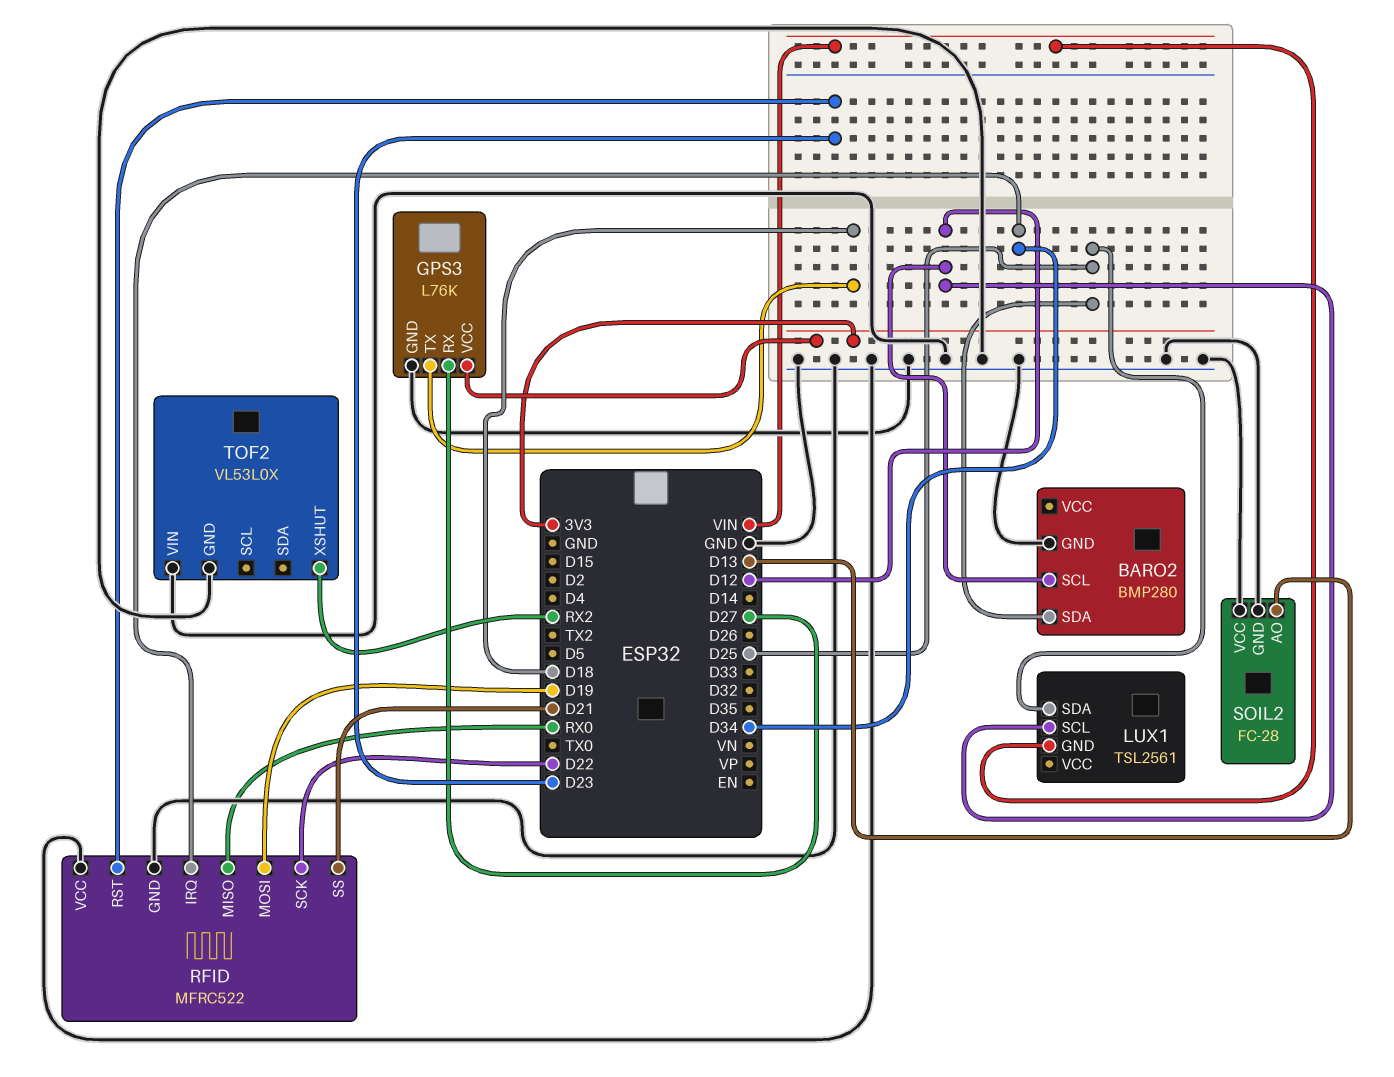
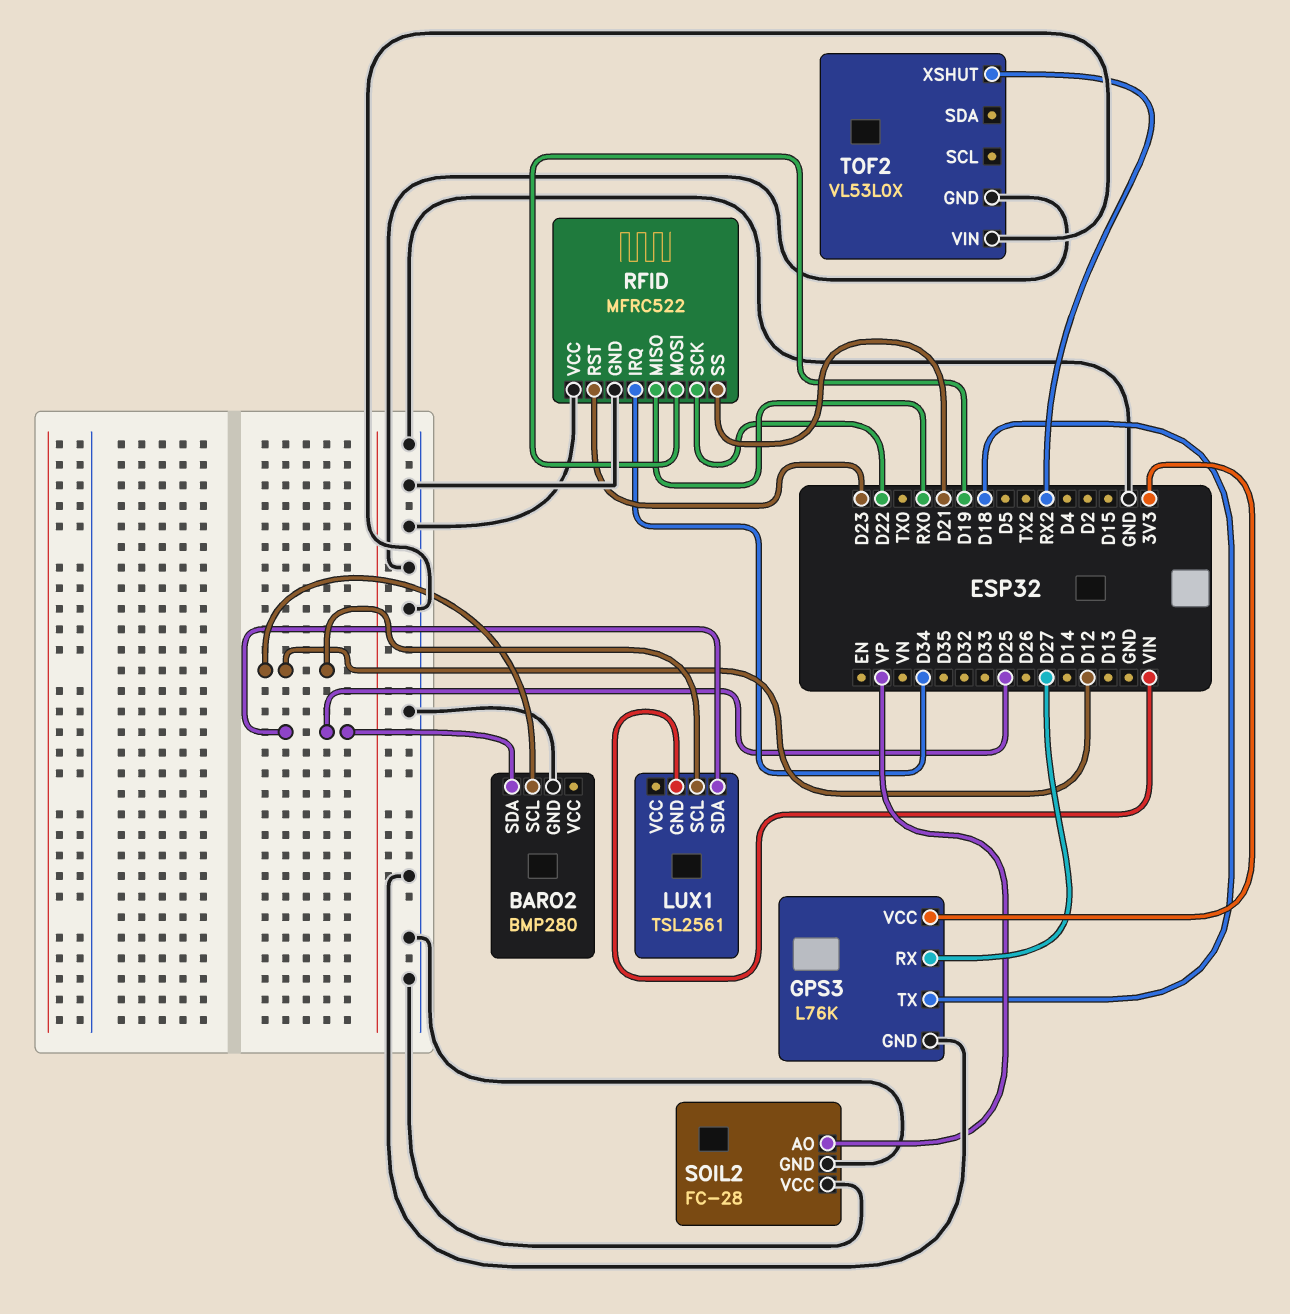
SOIL2 pin AO: D13 -> VP

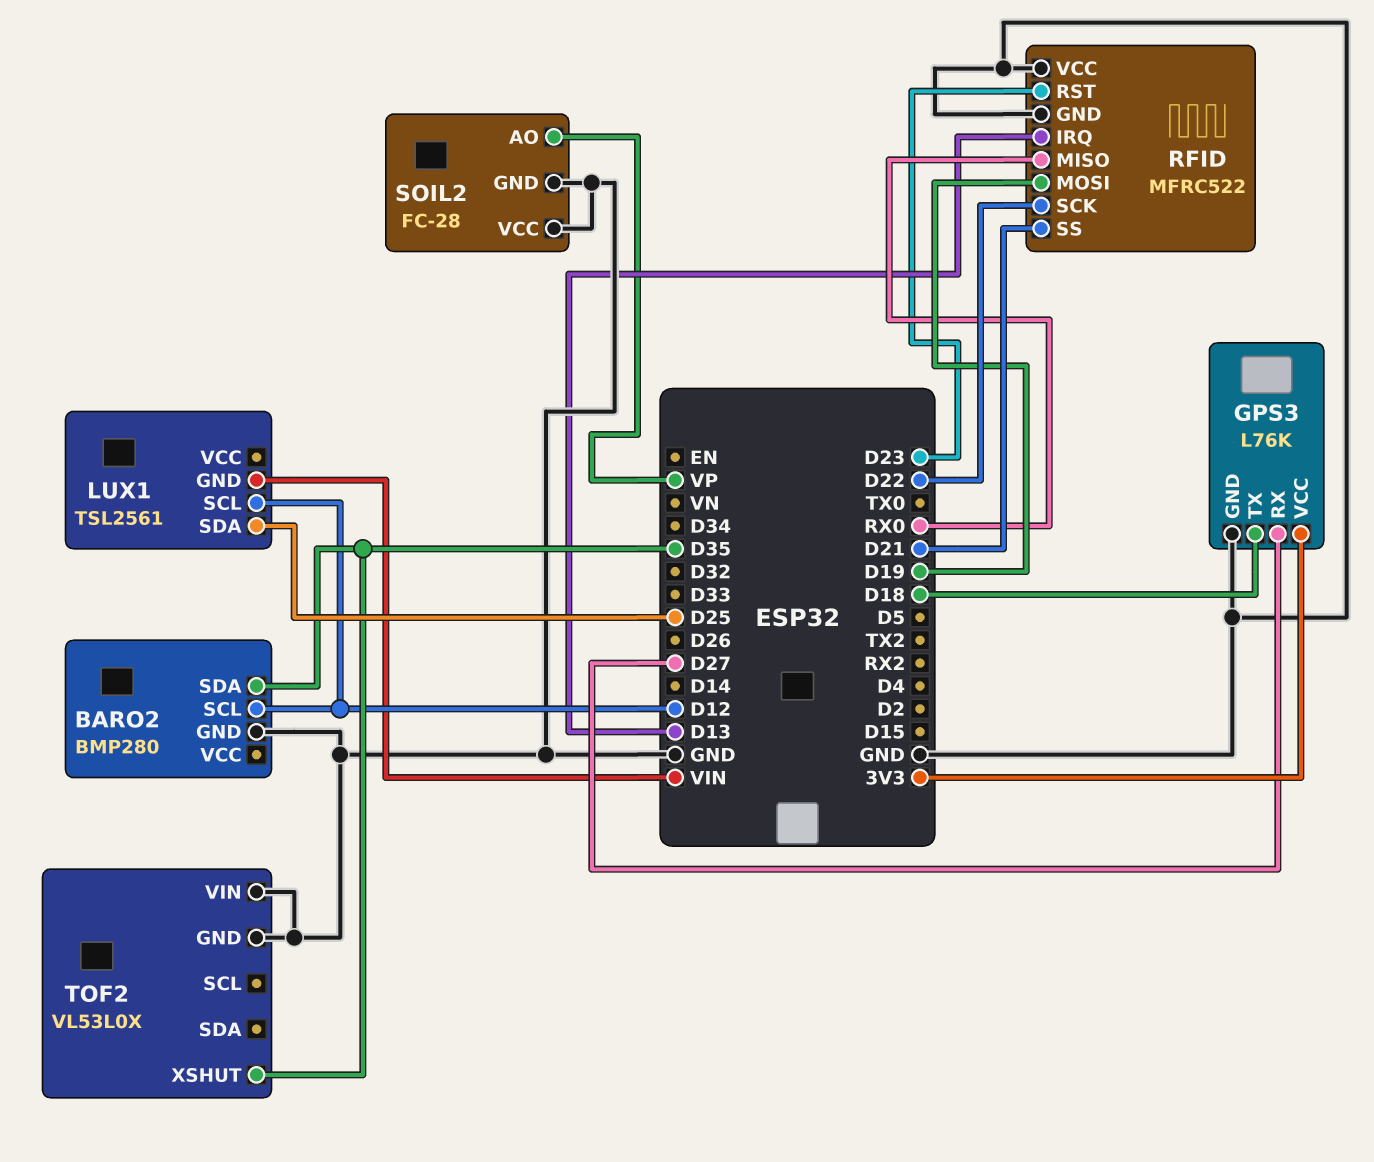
BARO2 pin SDA: D25 -> D35
RFID pin IRQ: D34 -> D13
TOF2 pin XSHUT: RX2 -> D35

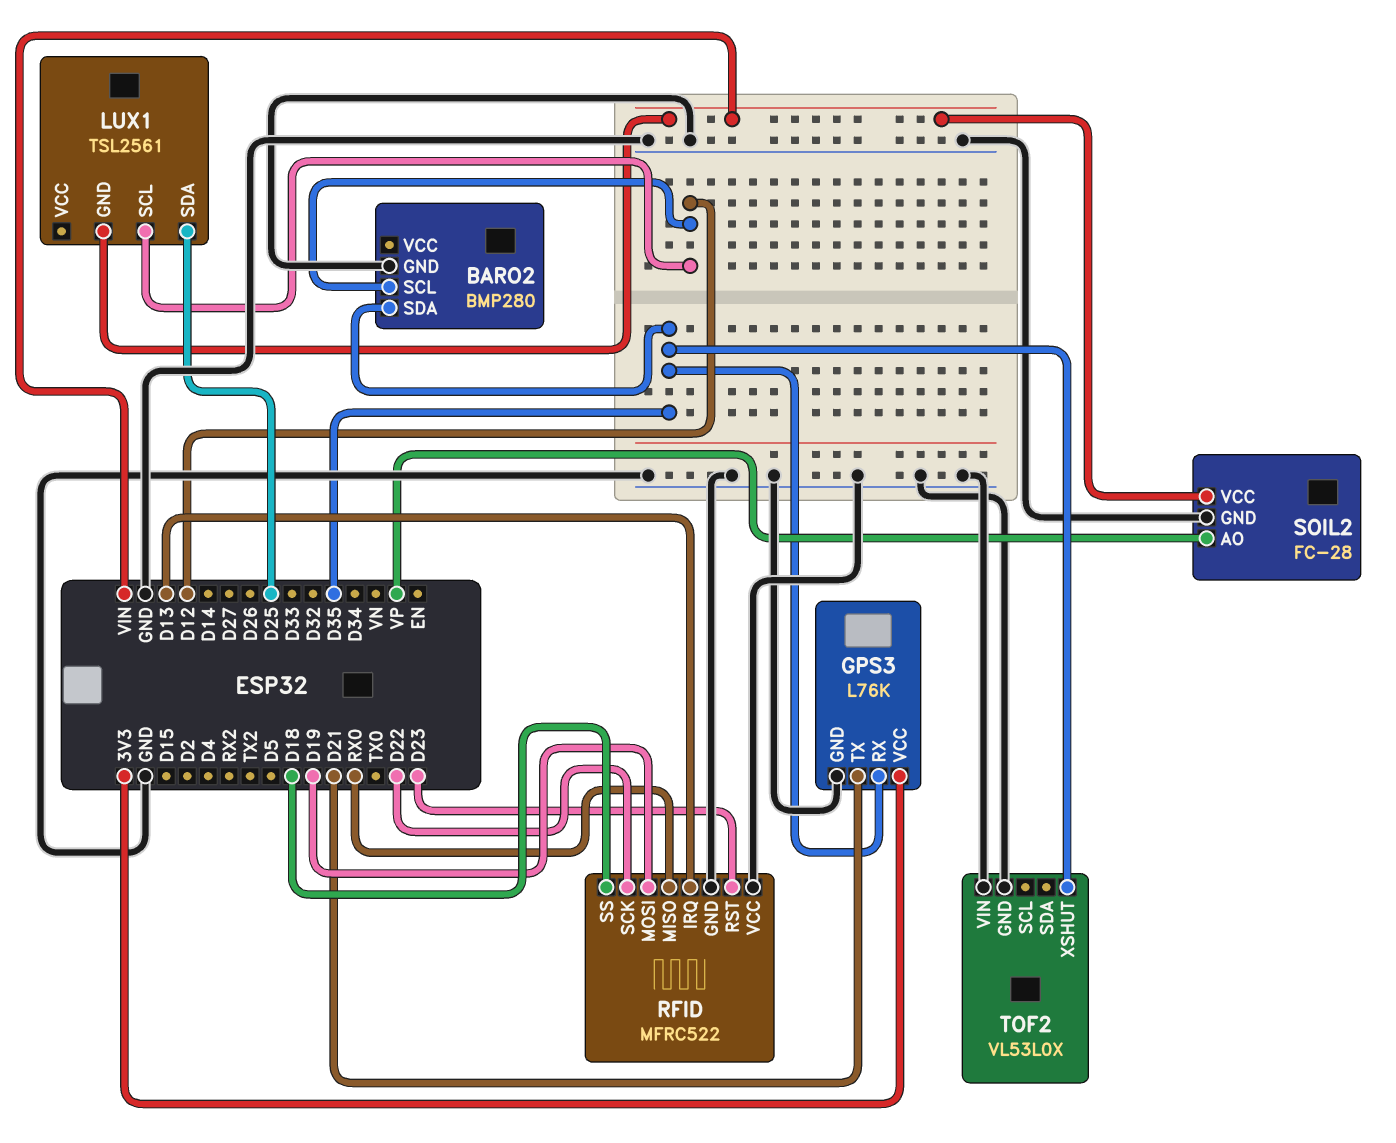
GPS3 pin RX: D27 -> D35
GPS3 pin TX: D18 -> D21
RFID pin SS: D21 -> D18
SOIL2 pin VCC: GND -> VIN

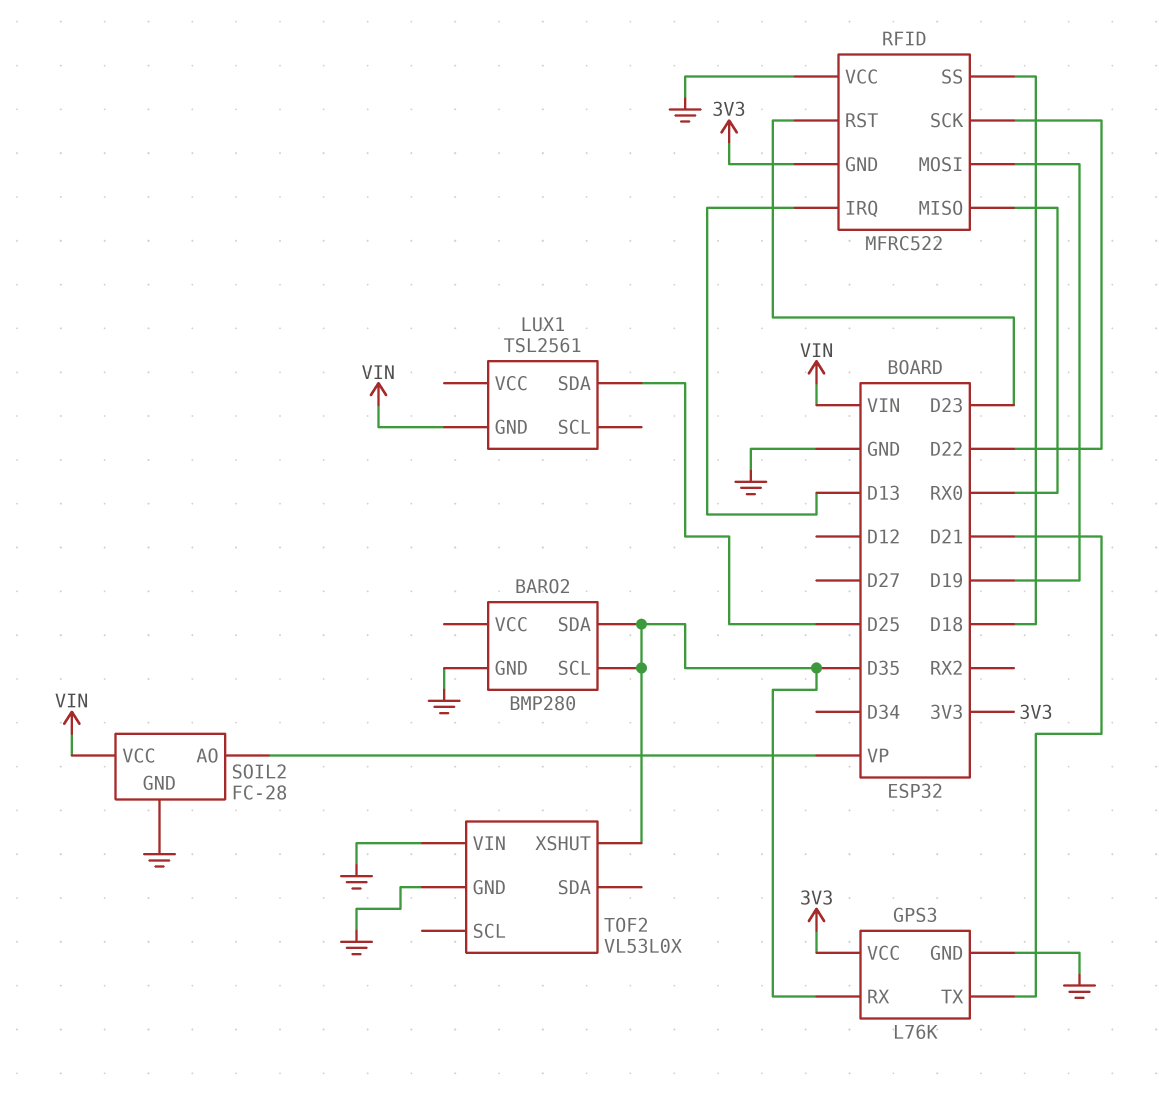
BARO2 pin SCL: D12 -> D35
LUX1 pin SCL: D12 -> none
RFID pin GND: GND -> 3V3

